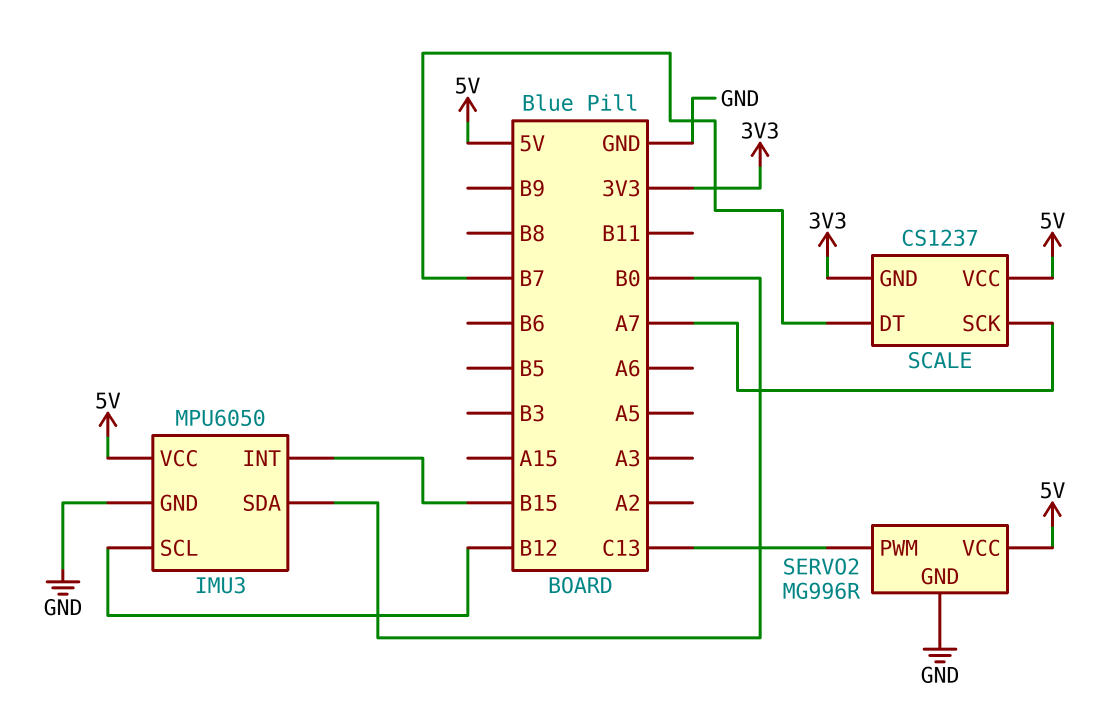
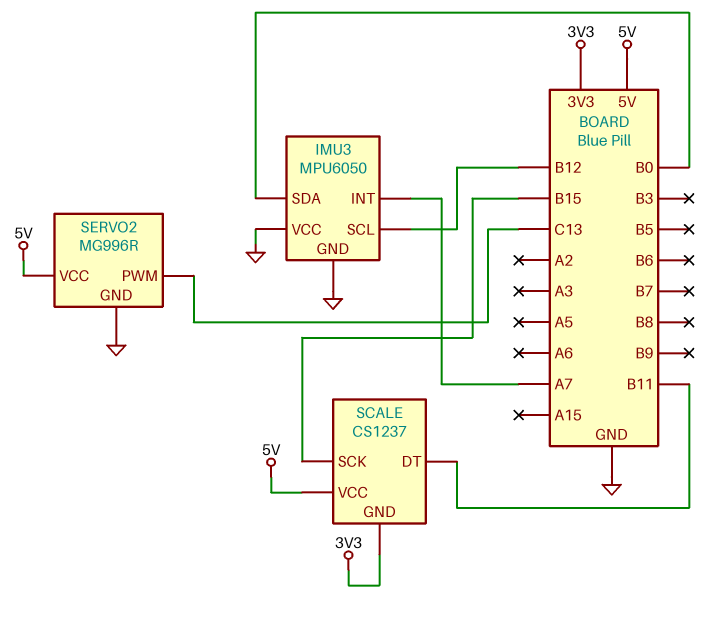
IMU3 pin INT: B15 -> A7
IMU3 pin VCC: 5V -> GND
SCALE pin DT: B7 -> B11
SCALE pin SCK: A7 -> B15

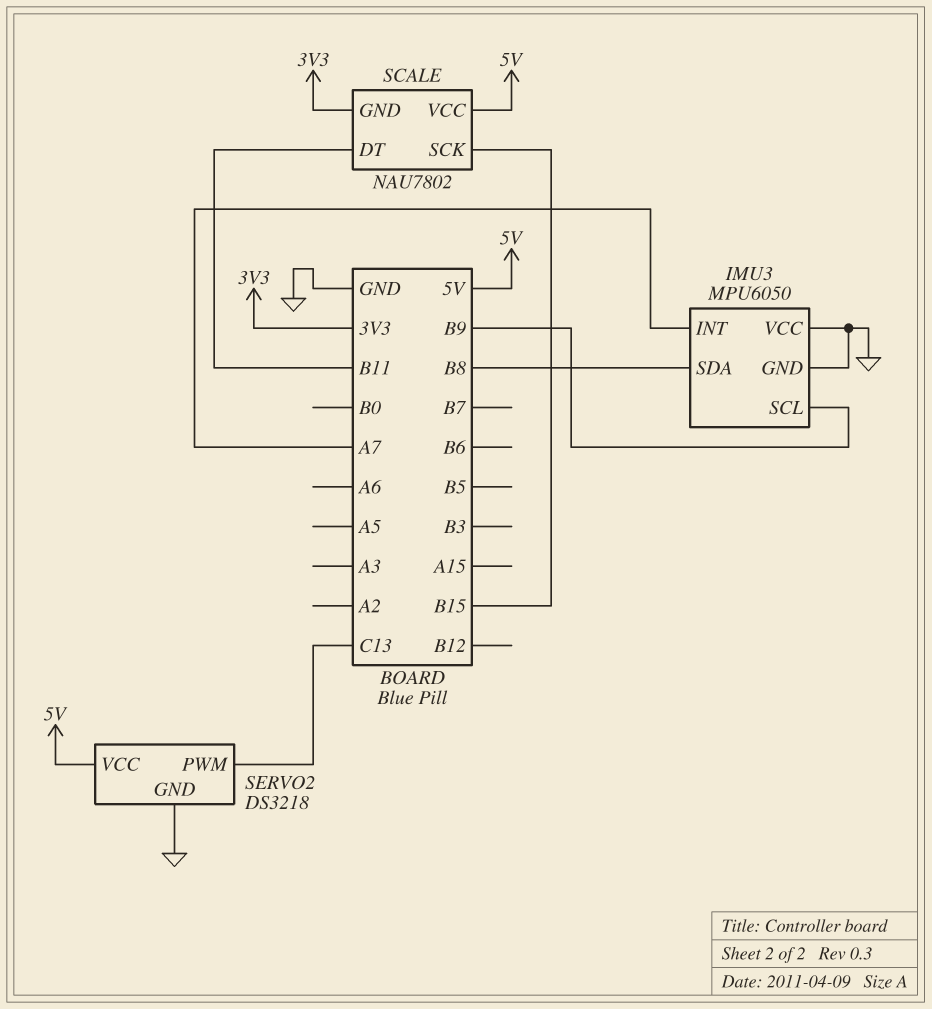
IMU3 pin SCL: B12 -> B9
IMU3 pin SDA: B0 -> B8
SCALE: CS1237 -> NAU7802
SERVO2: MG996R -> DS3218

